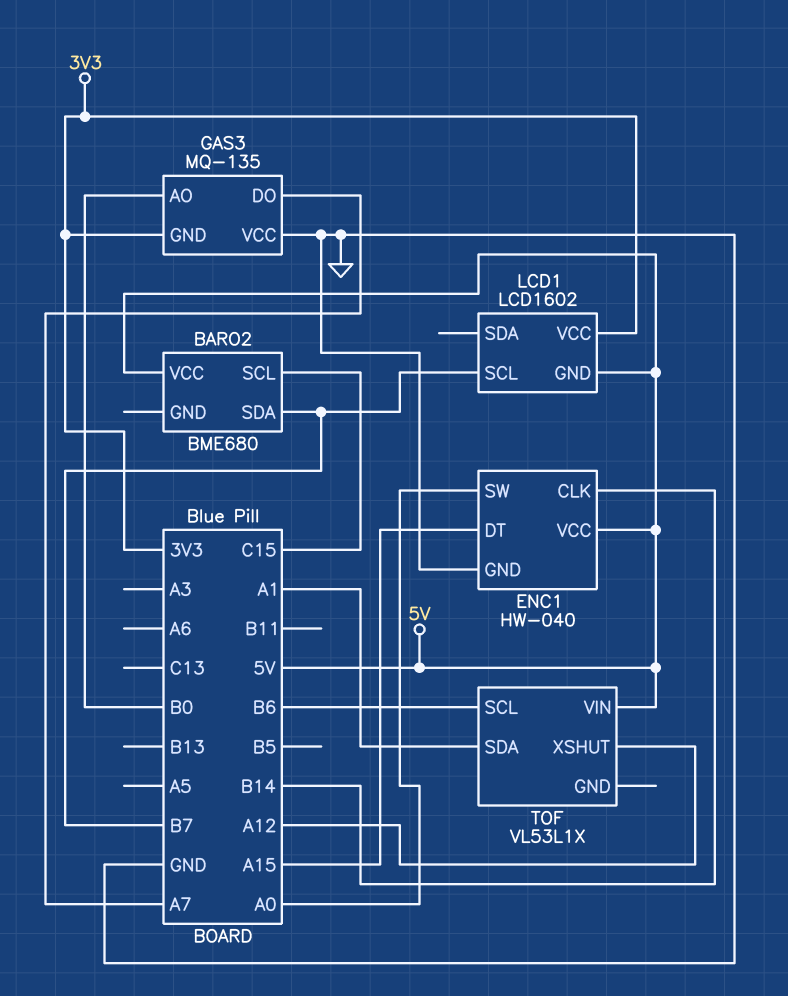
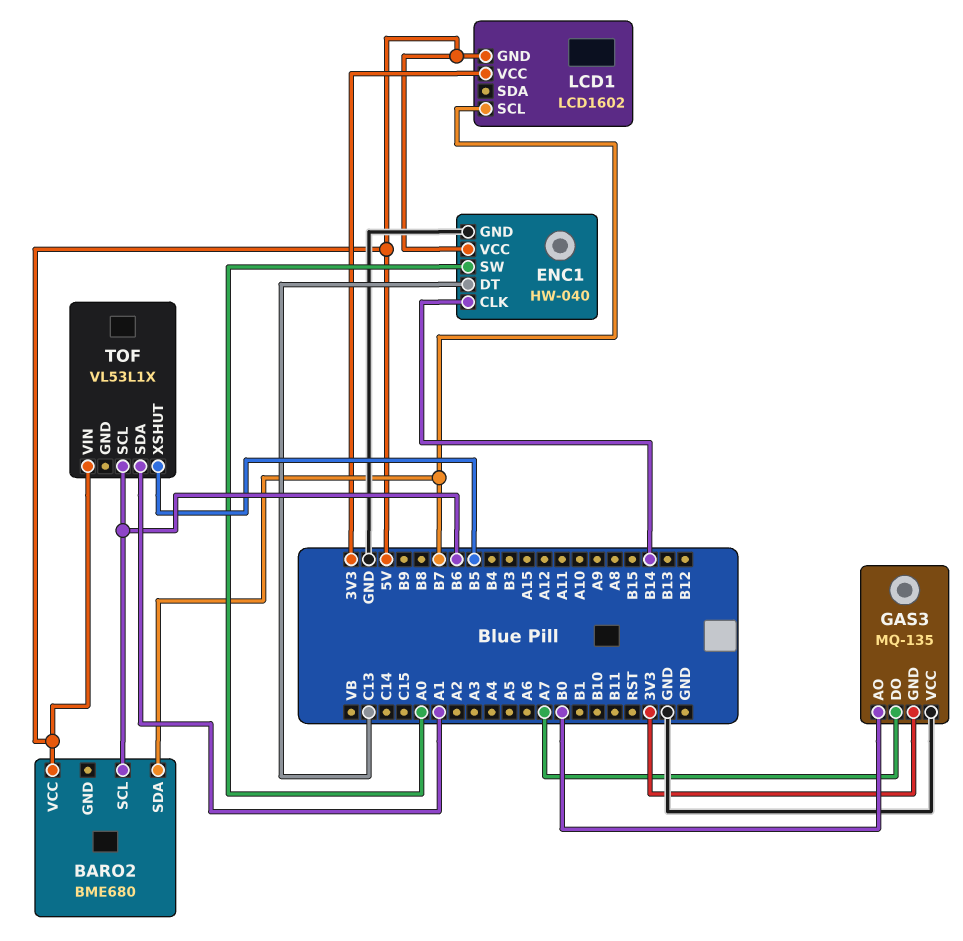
BARO2 pin SCL: C15 -> B6
ENC1 pin DT: A15 -> C13
TOF pin XSHUT: A12 -> B5

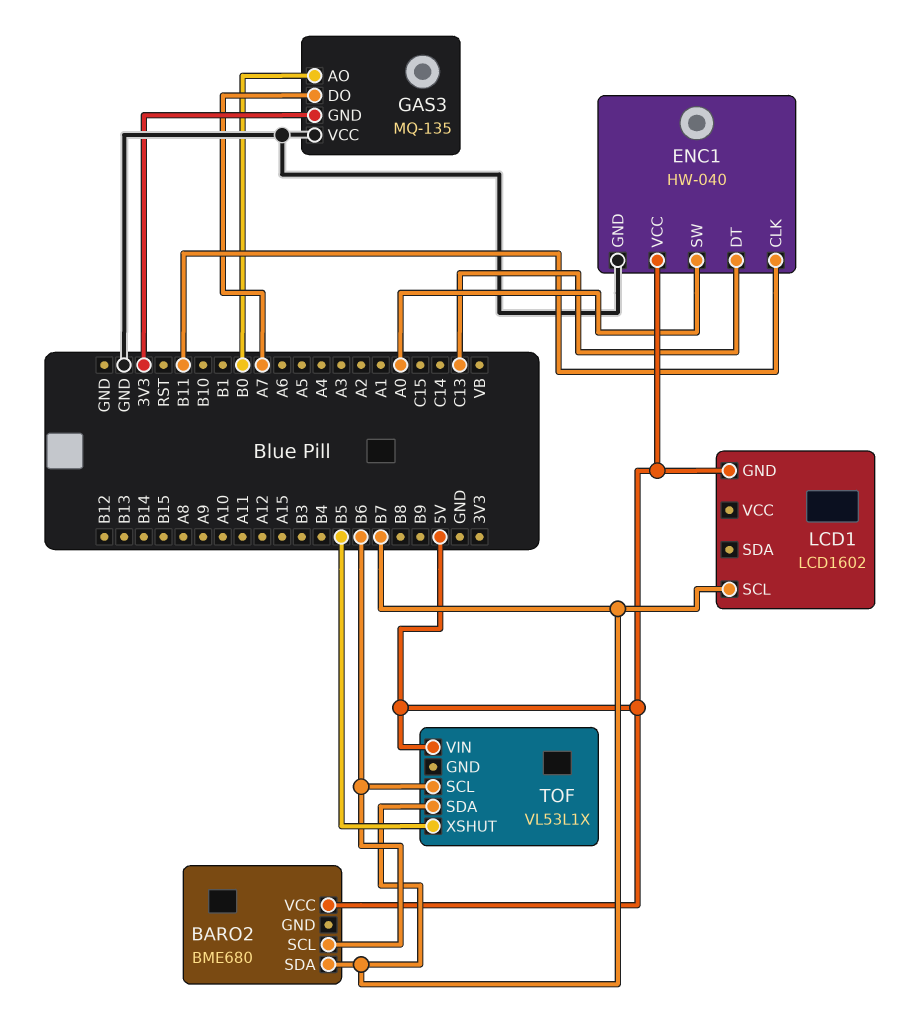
ENC1 pin CLK: B14 -> B11
LCD1 pin VCC: 3V3 -> none
TOF pin SDA: A1 -> B7

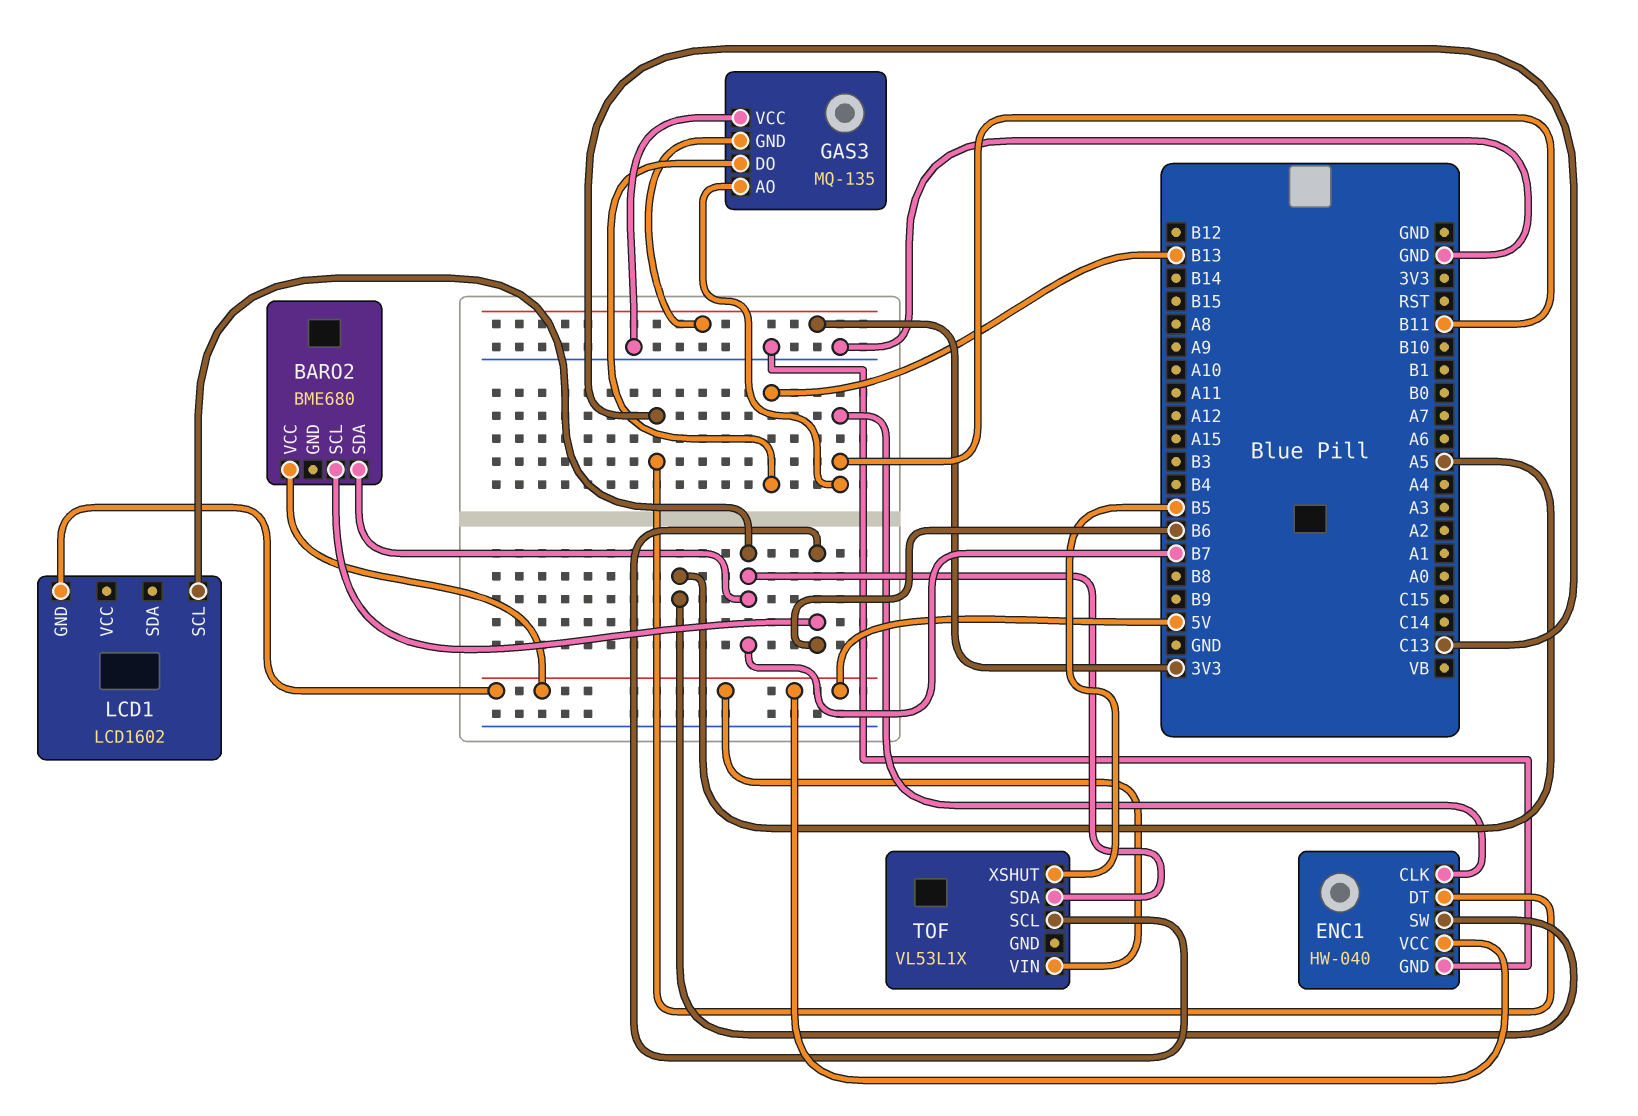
ENC1 pin SW: A0 -> A5
GAS3 pin AO: B0 -> B11
GAS3 pin DO: A7 -> B13

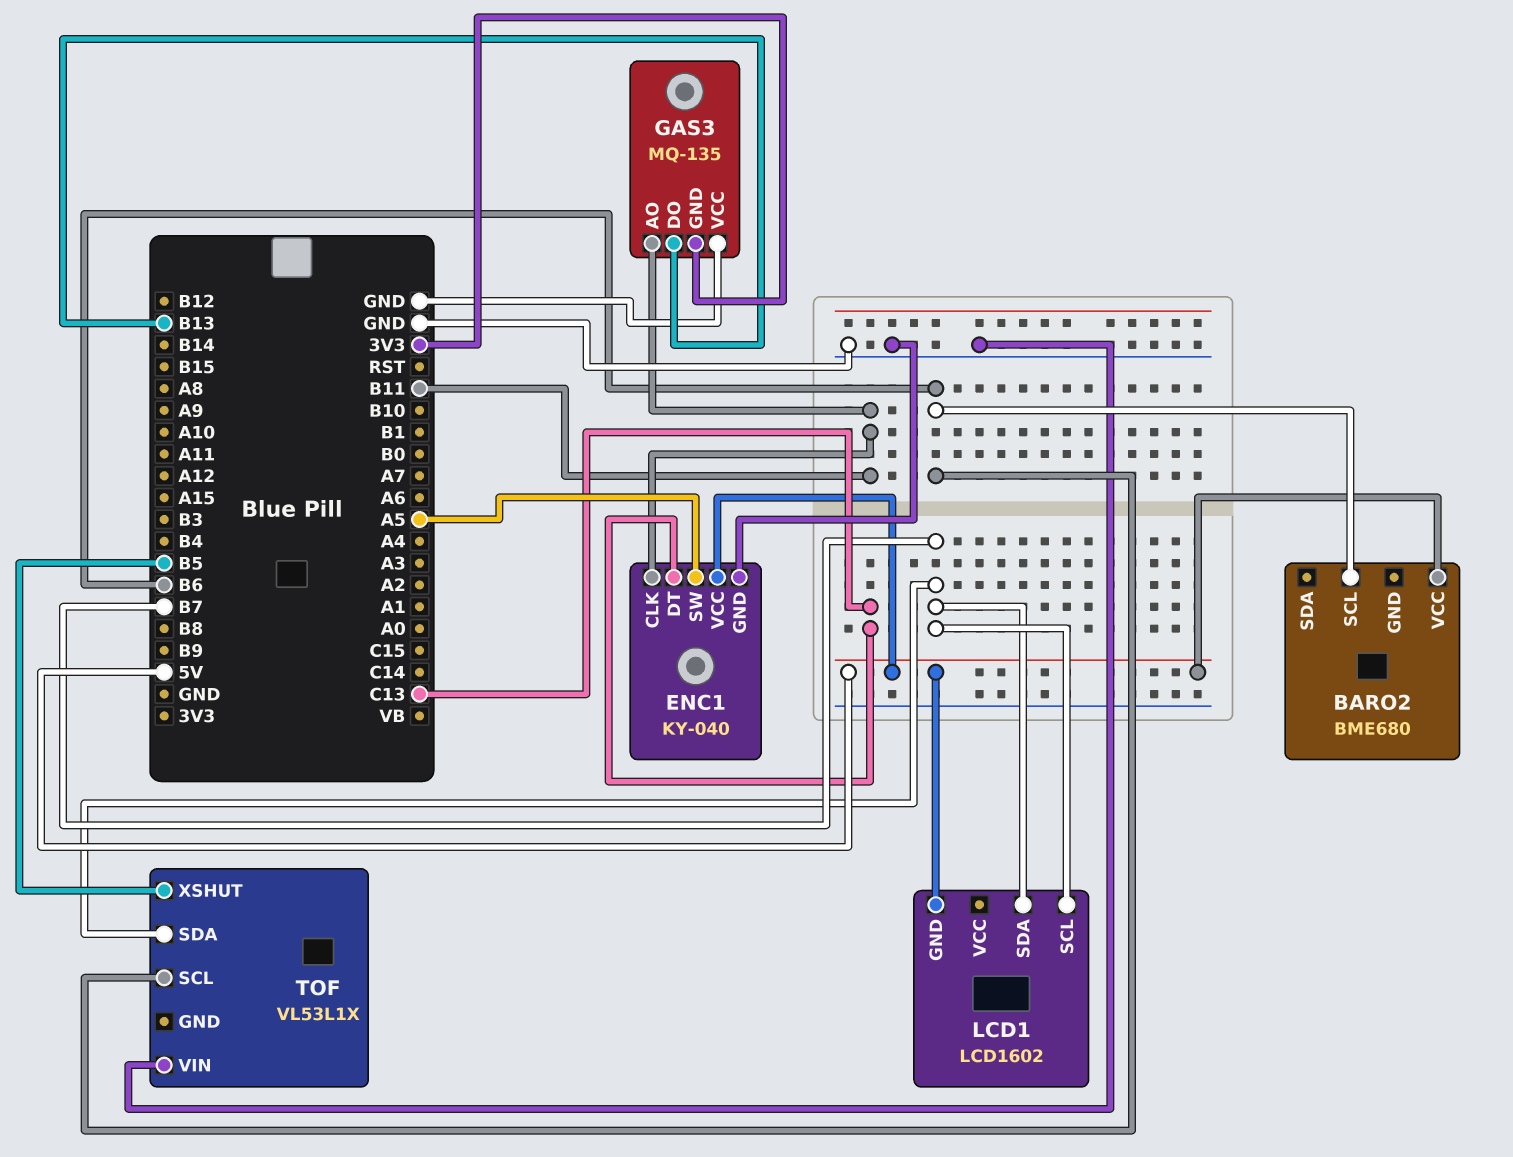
BARO2 pin SDA: B7 -> none
ENC1: HW-040 -> KY-040
LCD1 pin SDA: none -> B7
TOF pin VIN: 5V -> GND

